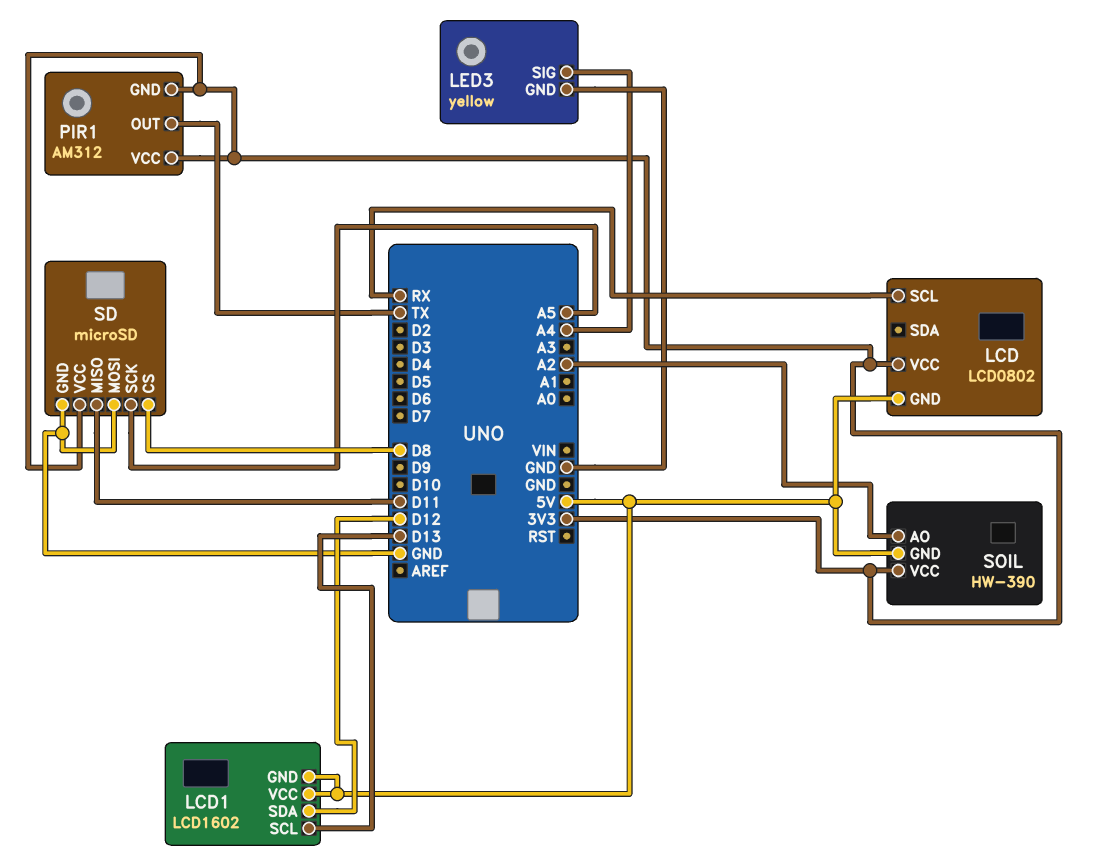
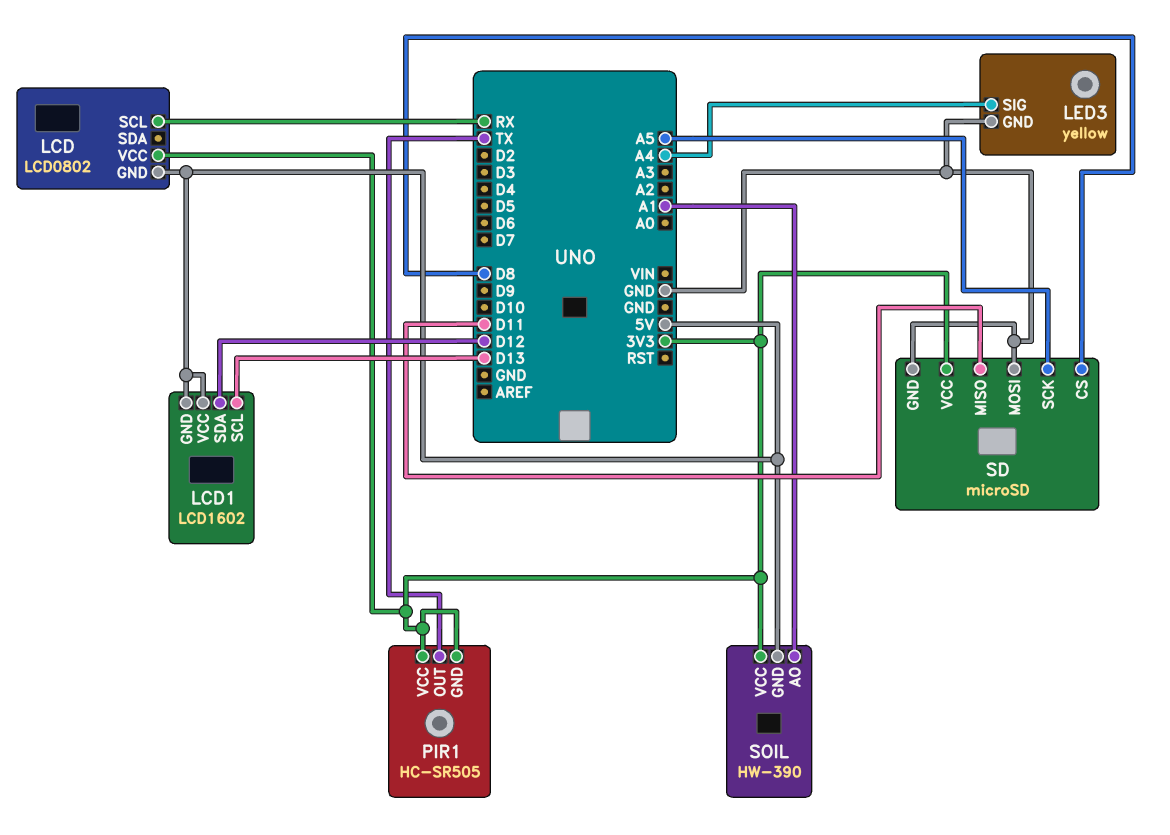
PIR1: AM312 -> HC-SR505
SOIL pin AO: A2 -> A1

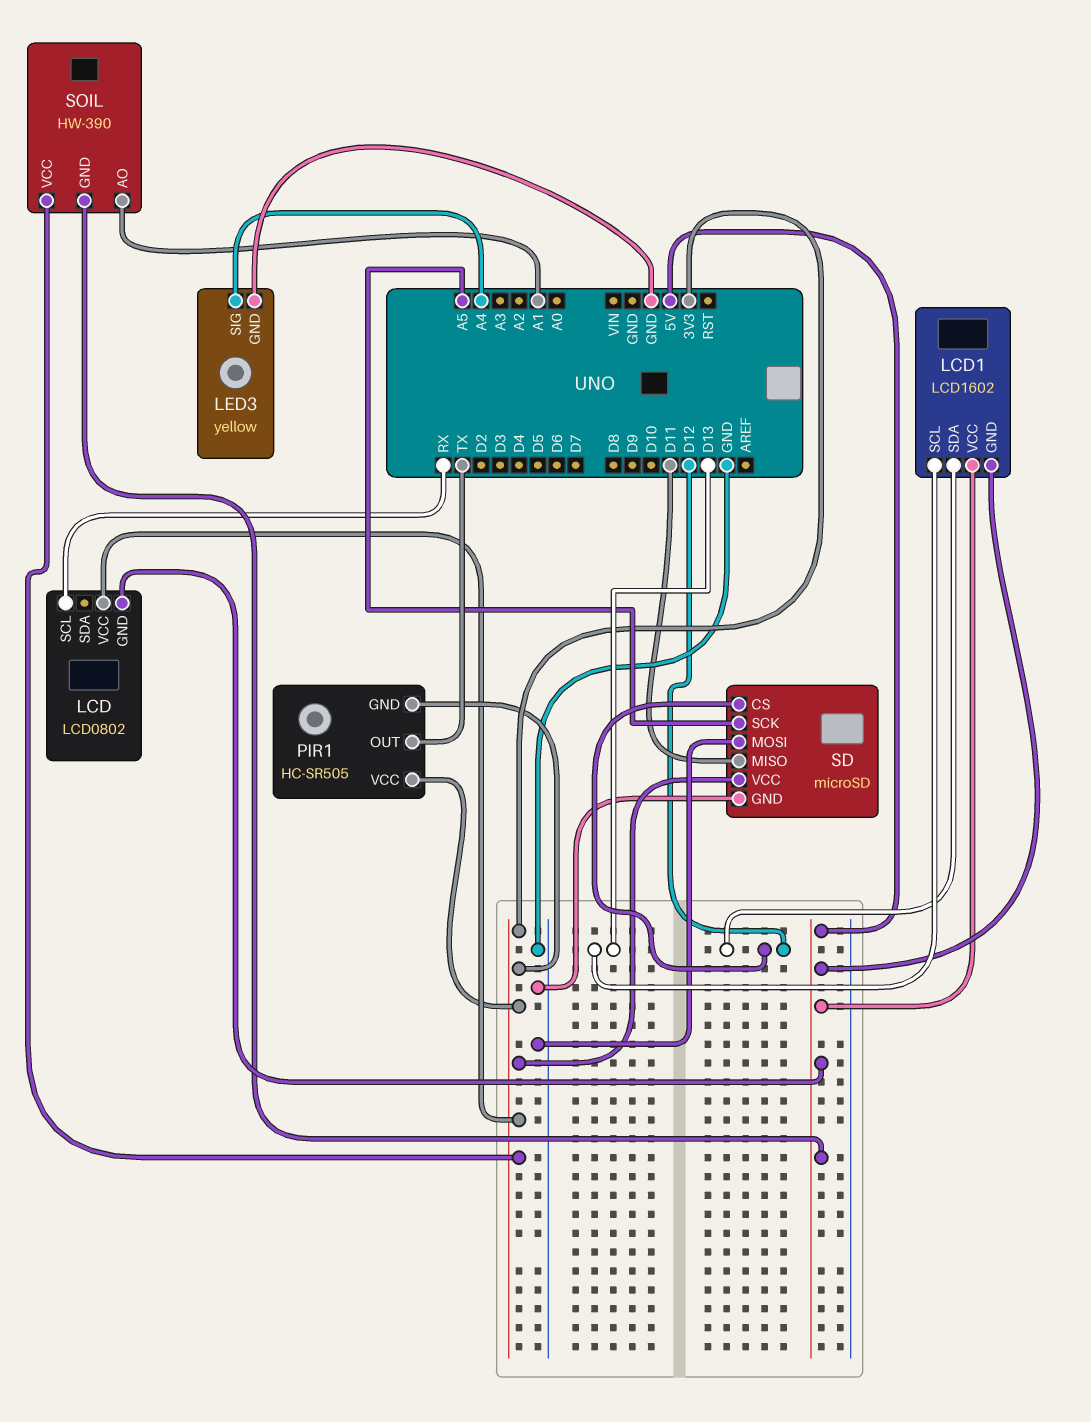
SD pin CS: D8 -> D12

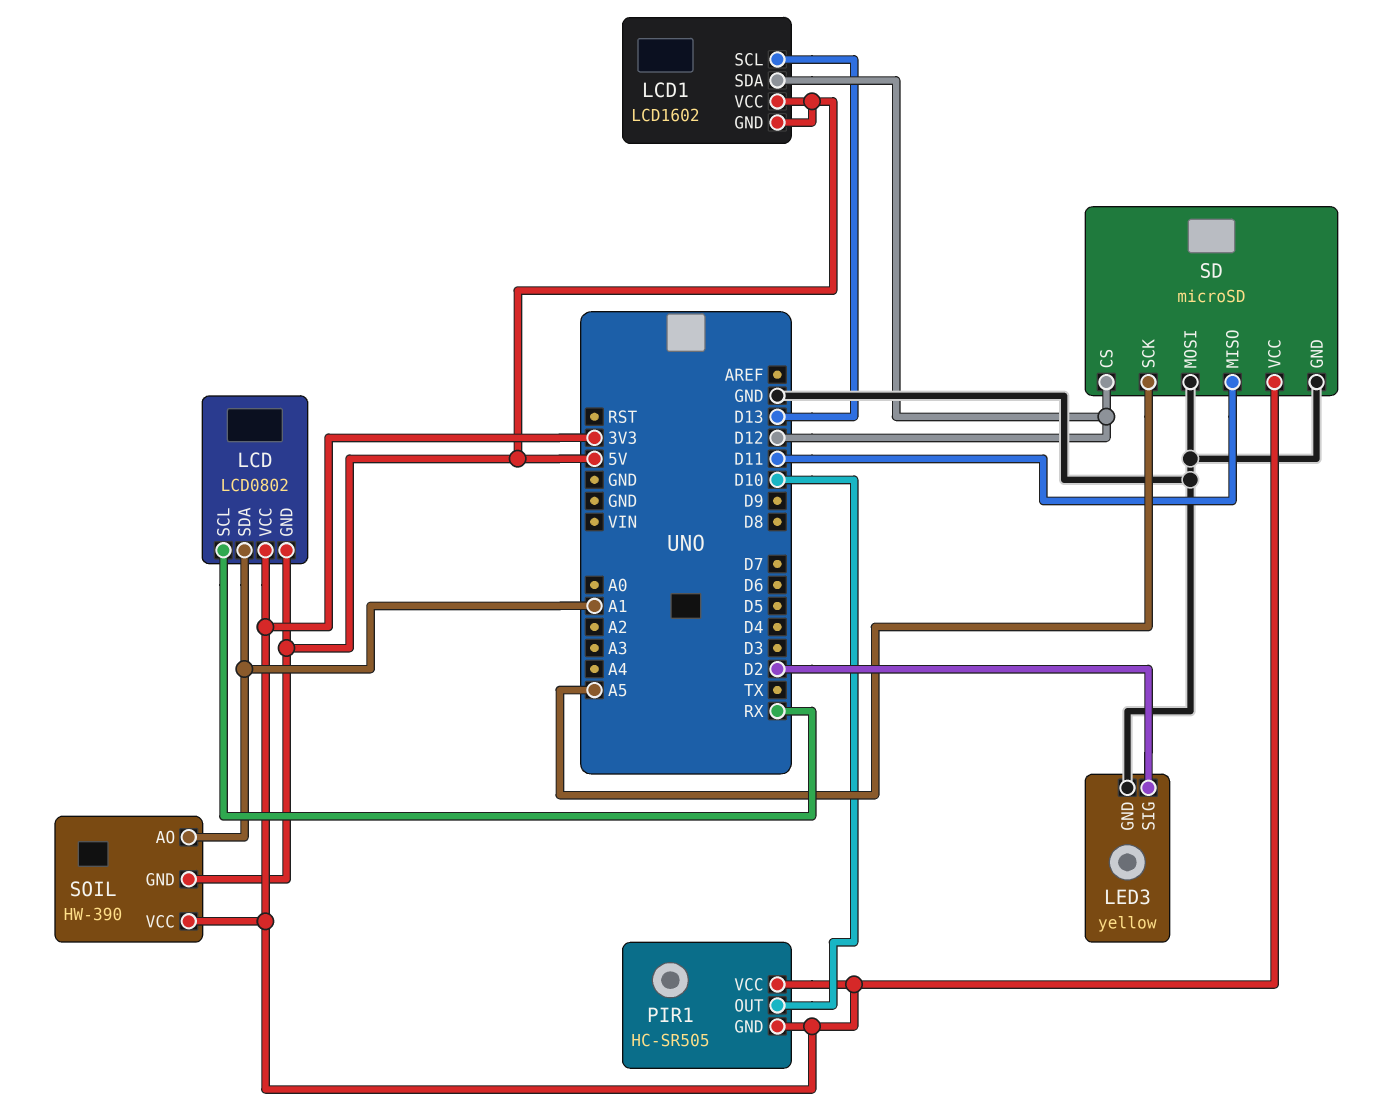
LCD pin SDA: none -> A1
LED3 pin SIG: A4 -> D2
PIR1 pin OUT: TX -> D10

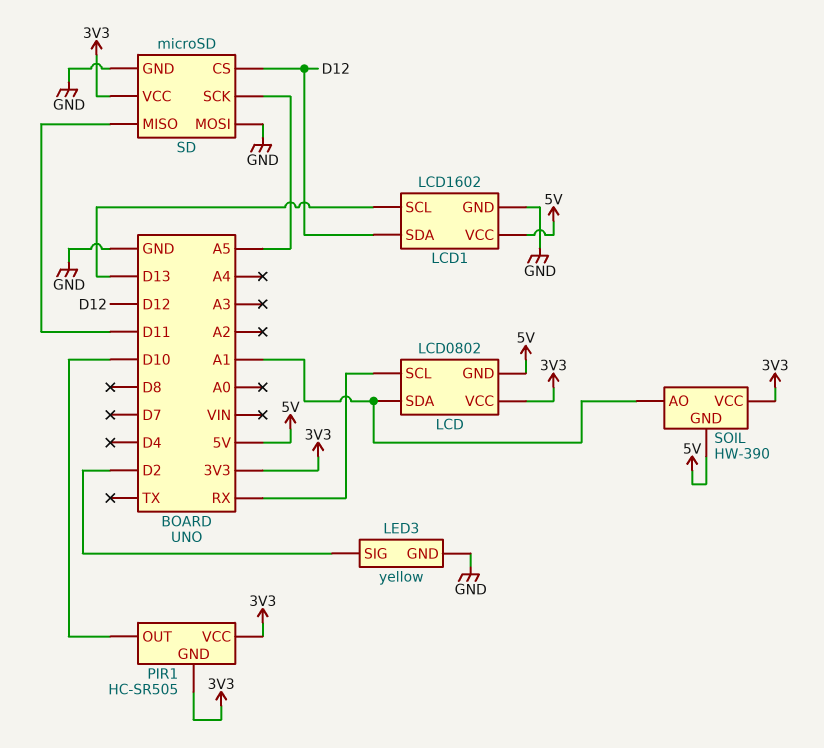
LCD1 pin GND: 5V -> GND

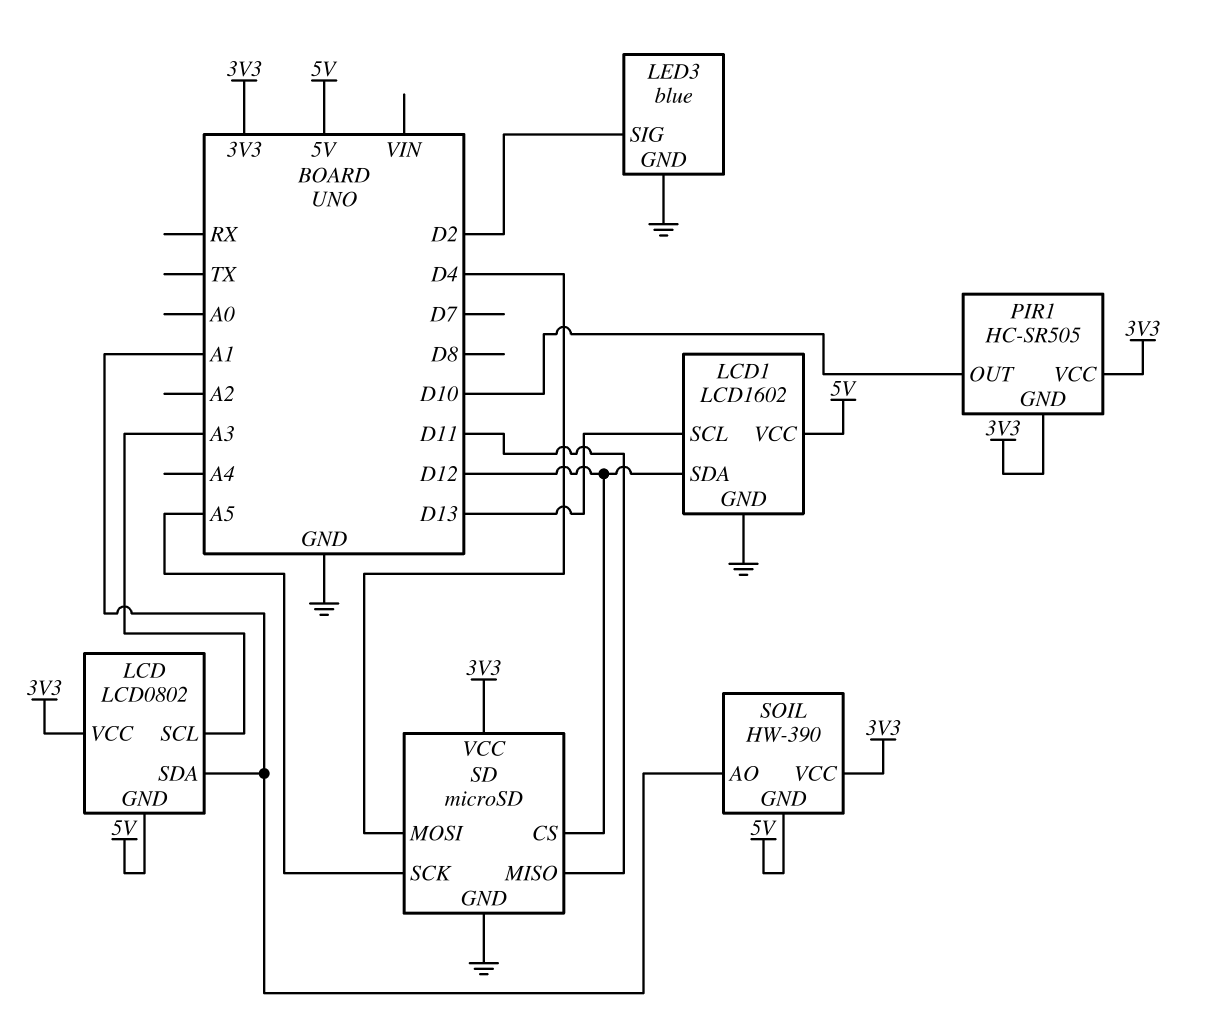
LCD pin SCL: RX -> A3
LED3: yellow -> blue
SD pin MOSI: GND -> D4

